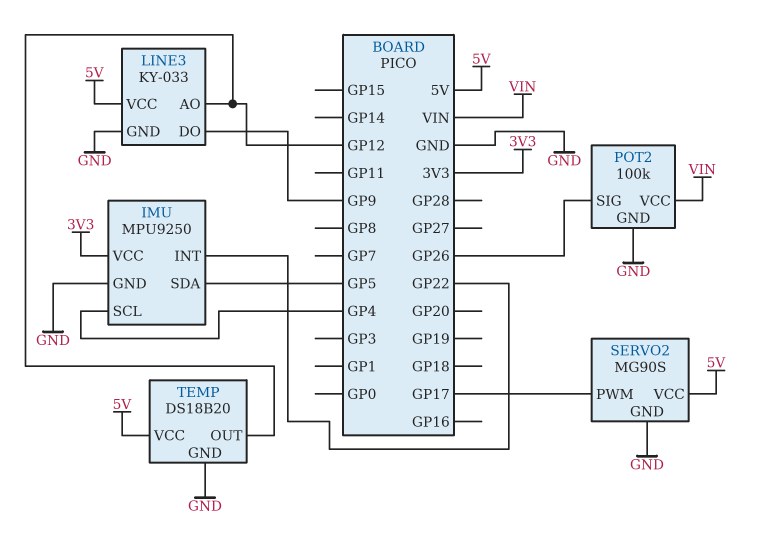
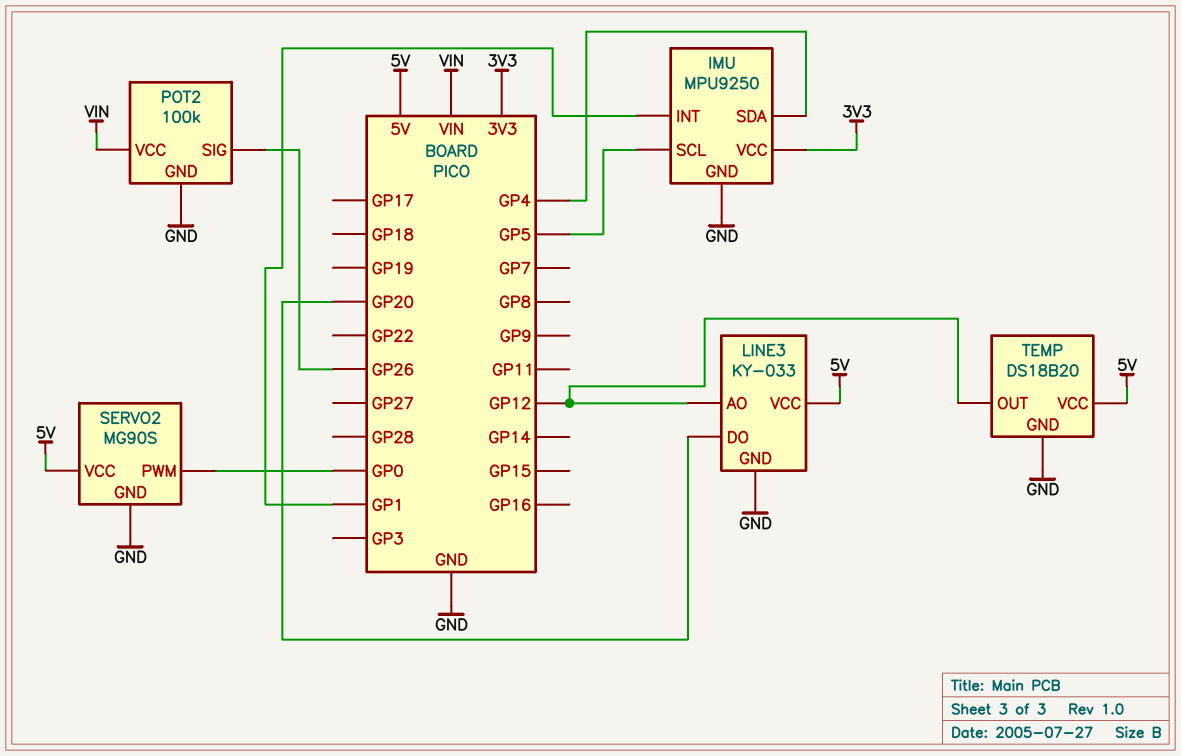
IMU pin INT: GP22 -> GP1
IMU pin SCL: GP4 -> GP5
IMU pin SDA: GP5 -> GP4
LINE3 pin DO: GP9 -> GP20
SERVO2 pin PWM: GP17 -> GP0

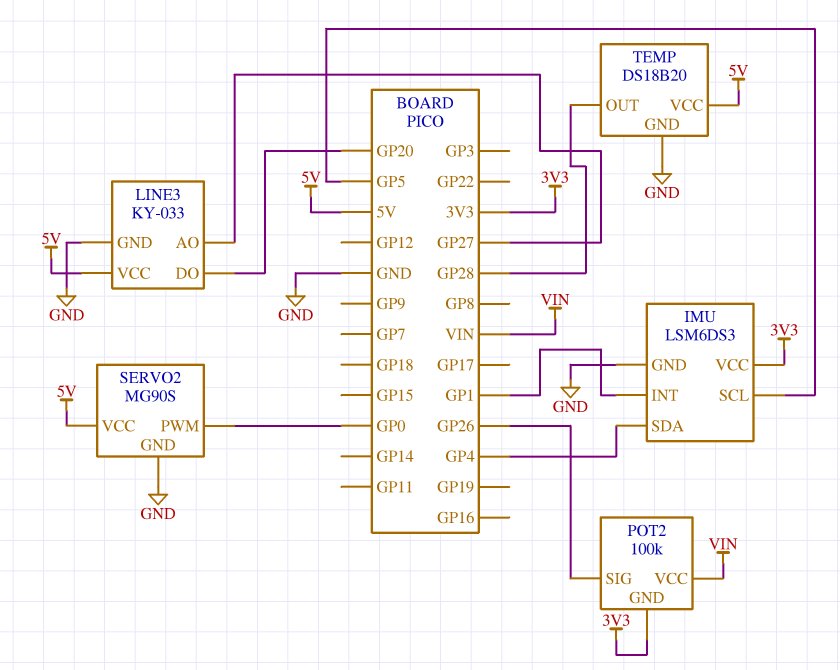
IMU: MPU9250 -> LSM6DS3
LINE3 pin AO: GP12 -> GP27
POT2 pin GND: GND -> 3V3
TEMP pin OUT: GP12 -> GP28

